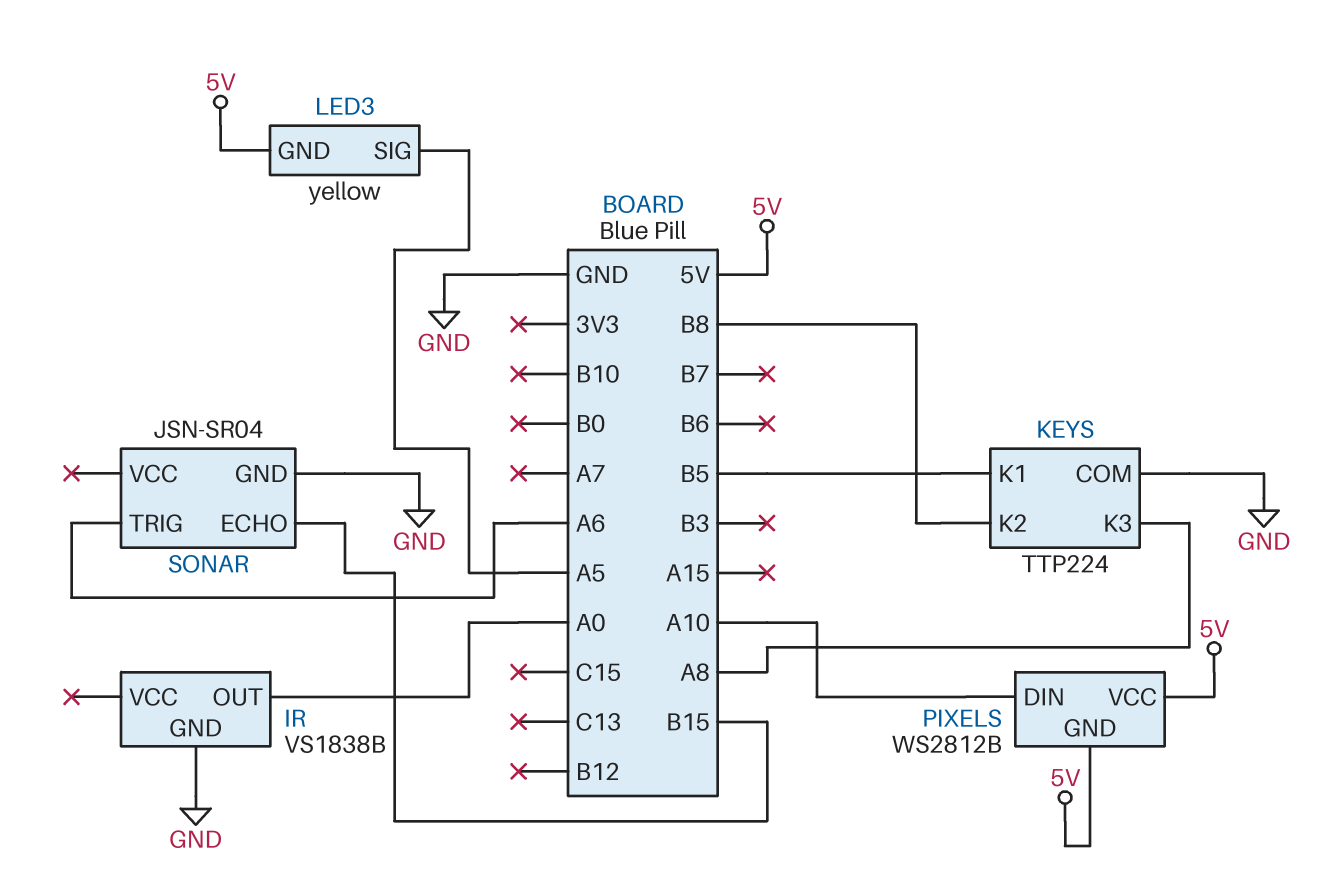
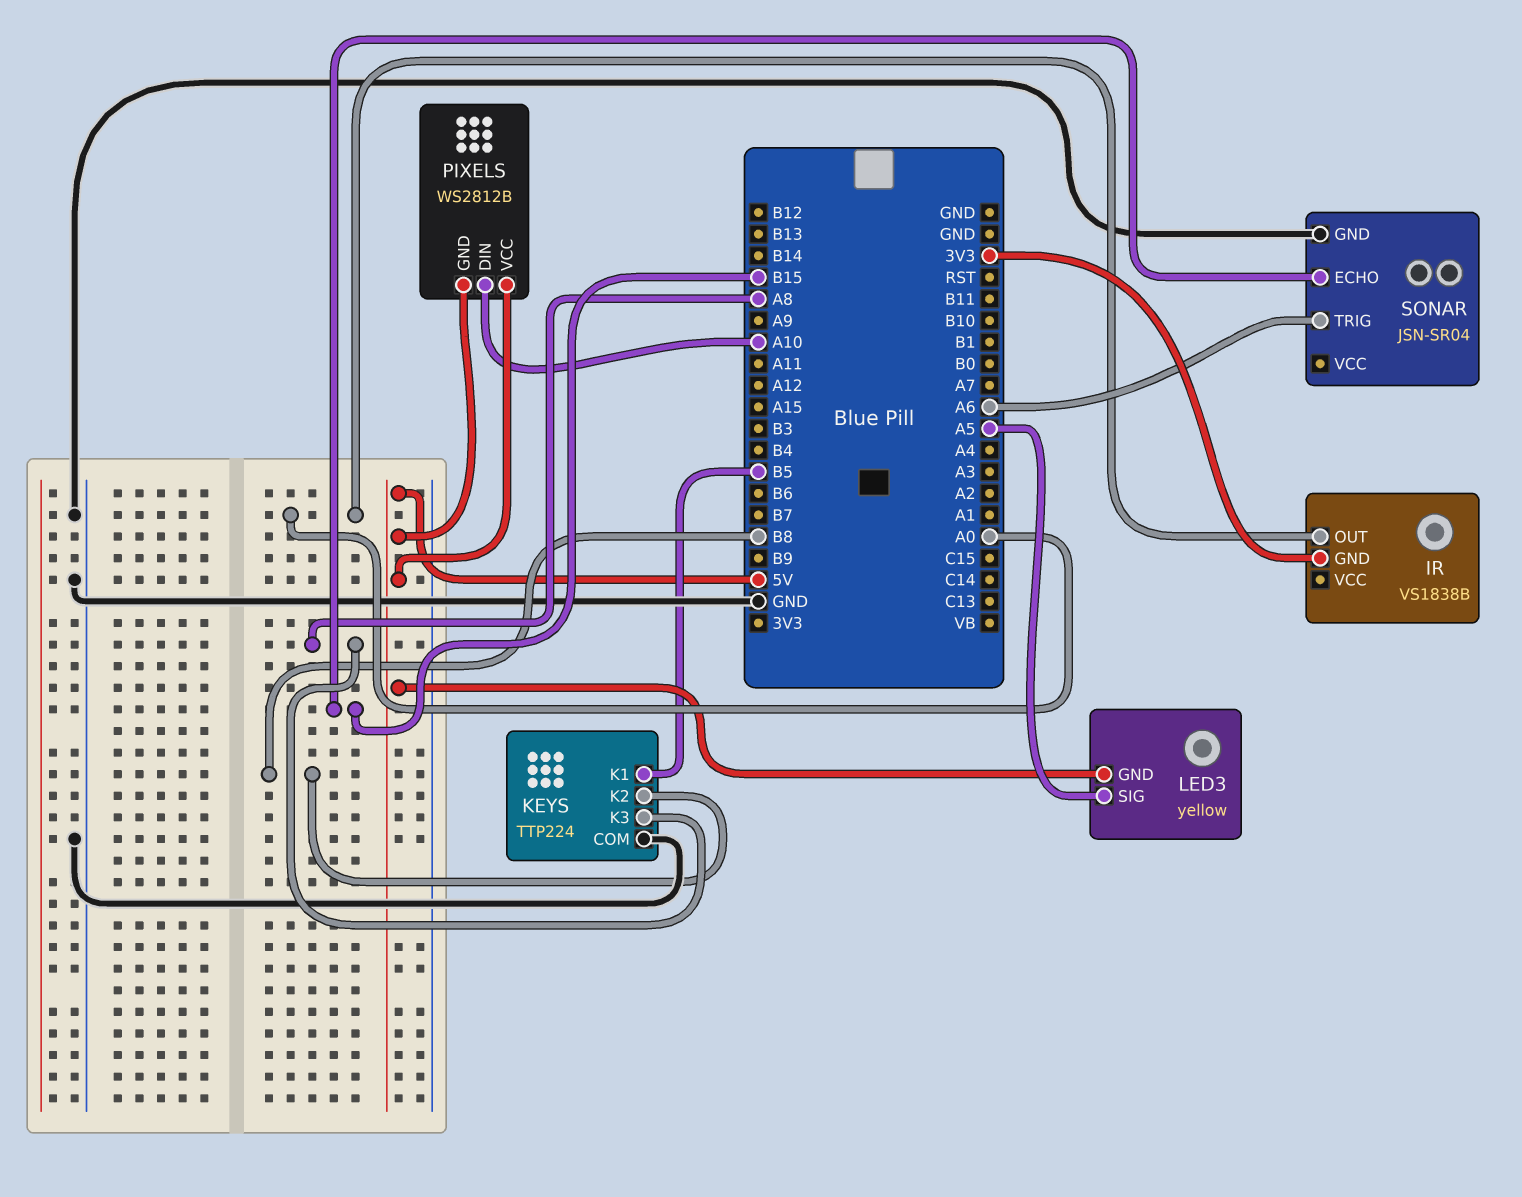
IR pin GND: GND -> 3V3

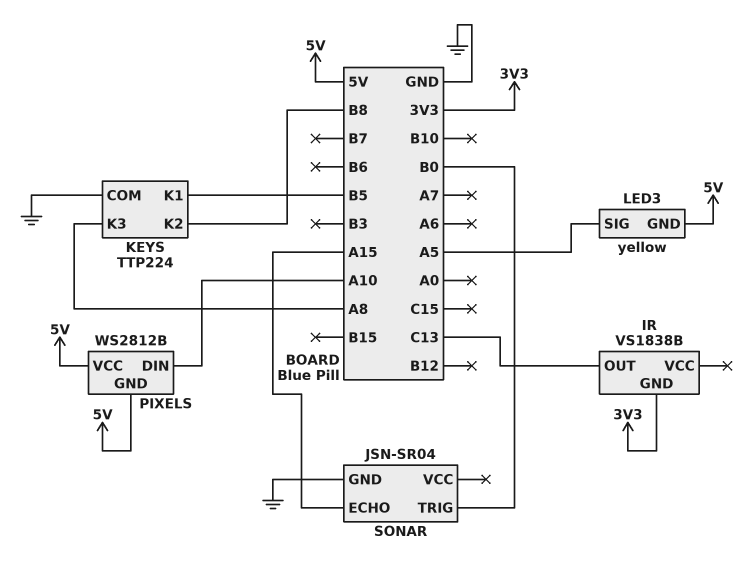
IR pin OUT: A0 -> C13
SONAR pin ECHO: B15 -> A15
SONAR pin TRIG: A6 -> B0

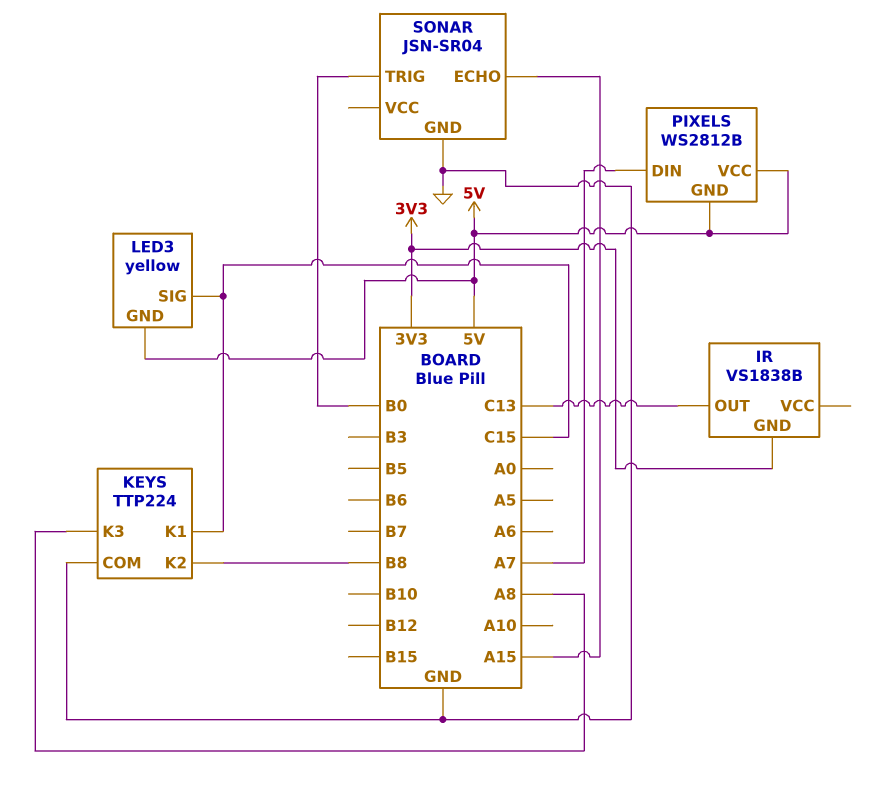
KEYS pin K1: B5 -> C15
LED3 pin SIG: A5 -> C15
PIXELS pin DIN: A10 -> A7

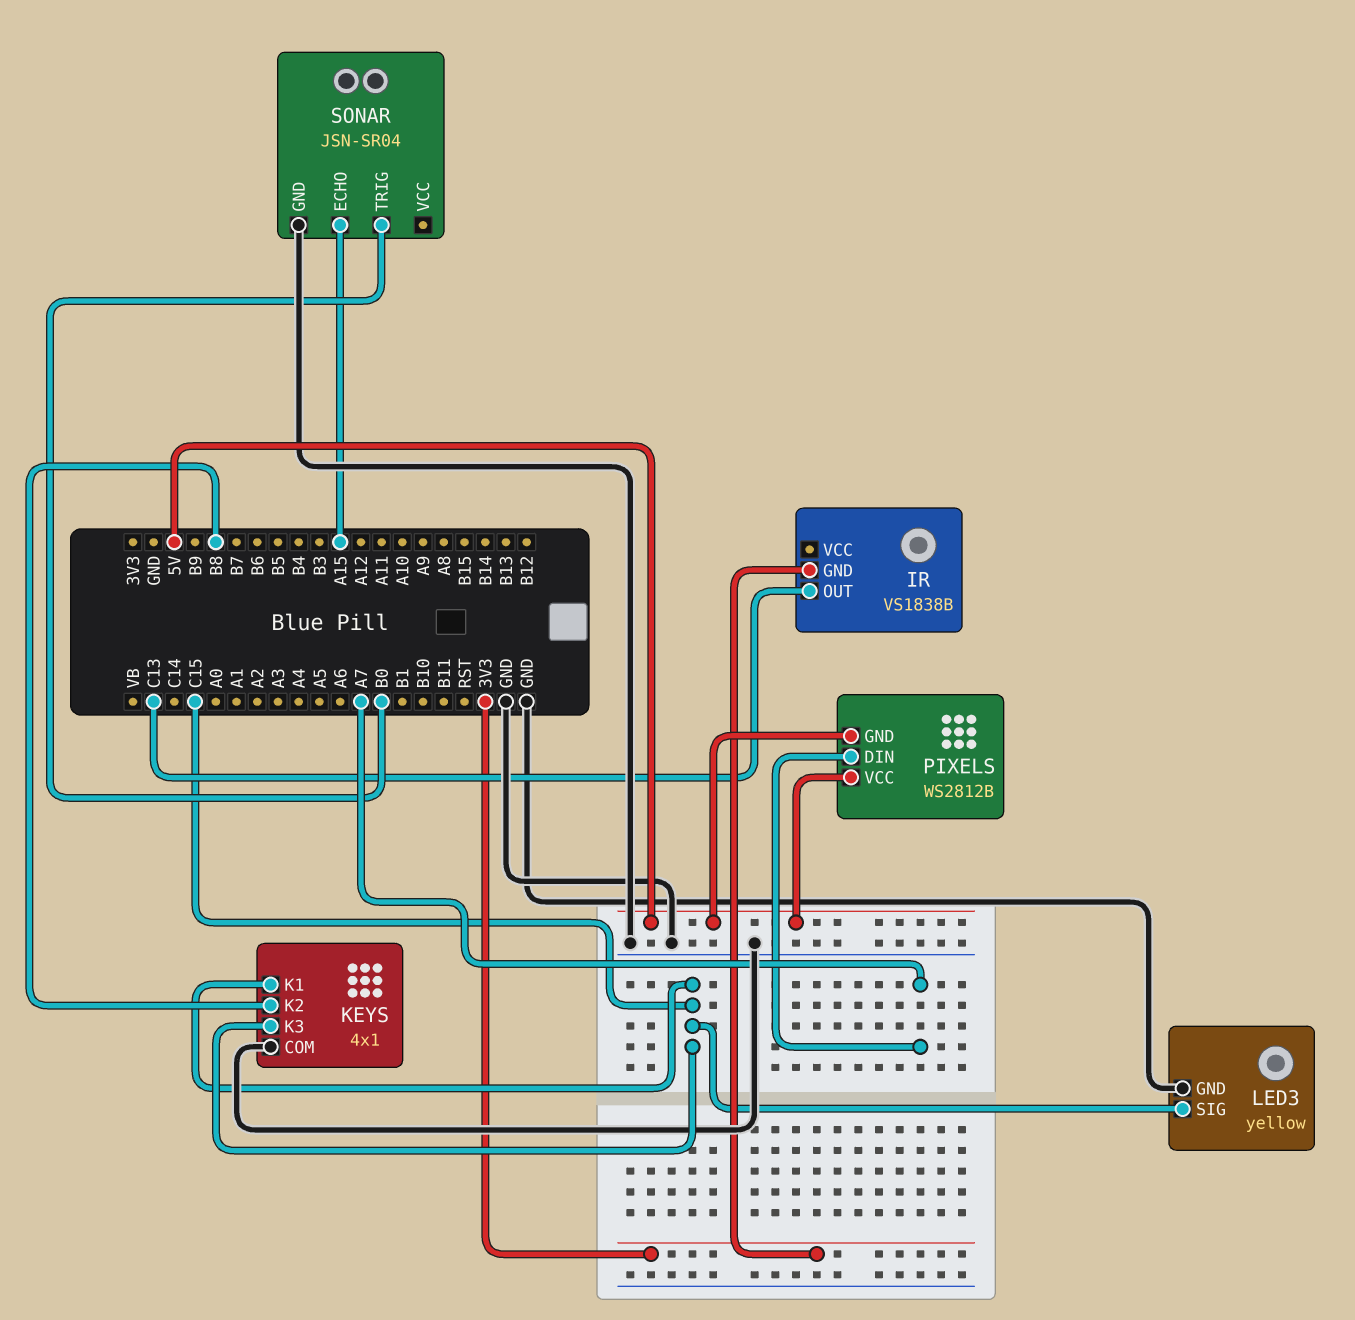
KEYS: TTP224 -> 4x1
KEYS pin K3: A8 -> C15
LED3 pin GND: 5V -> GND

